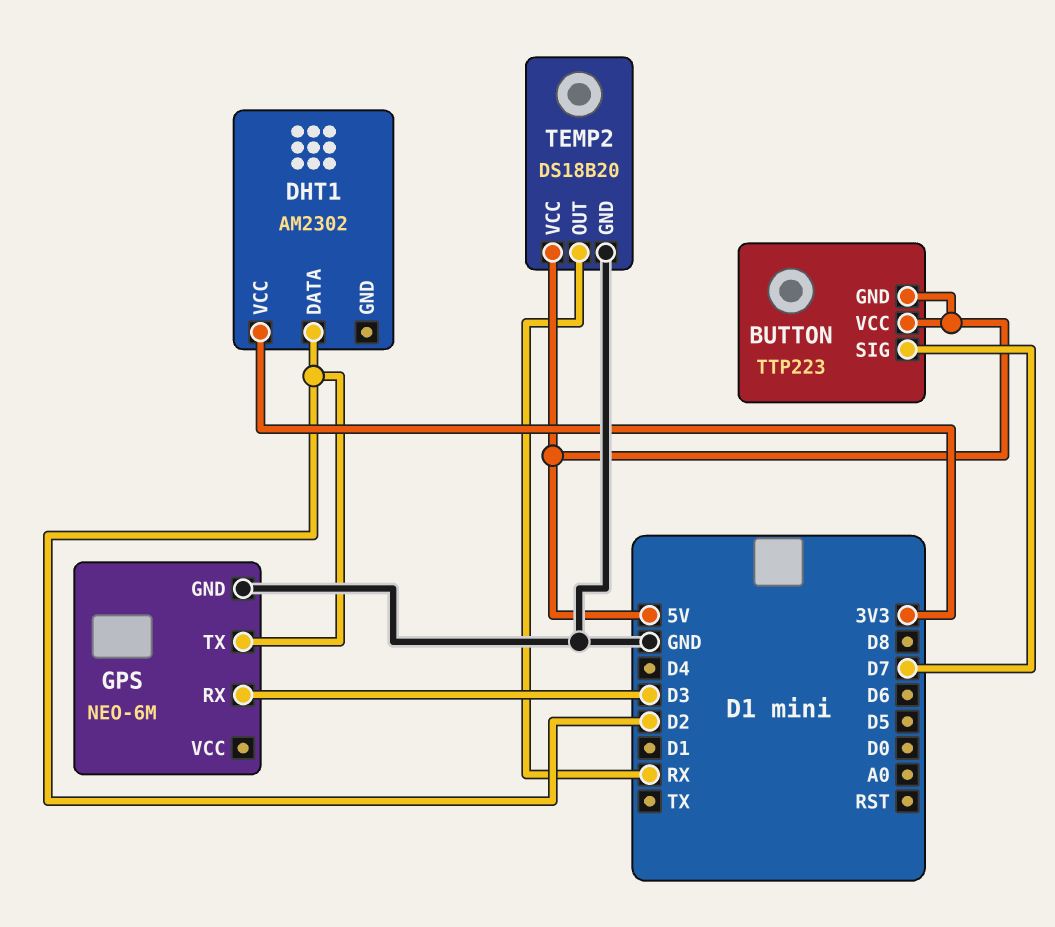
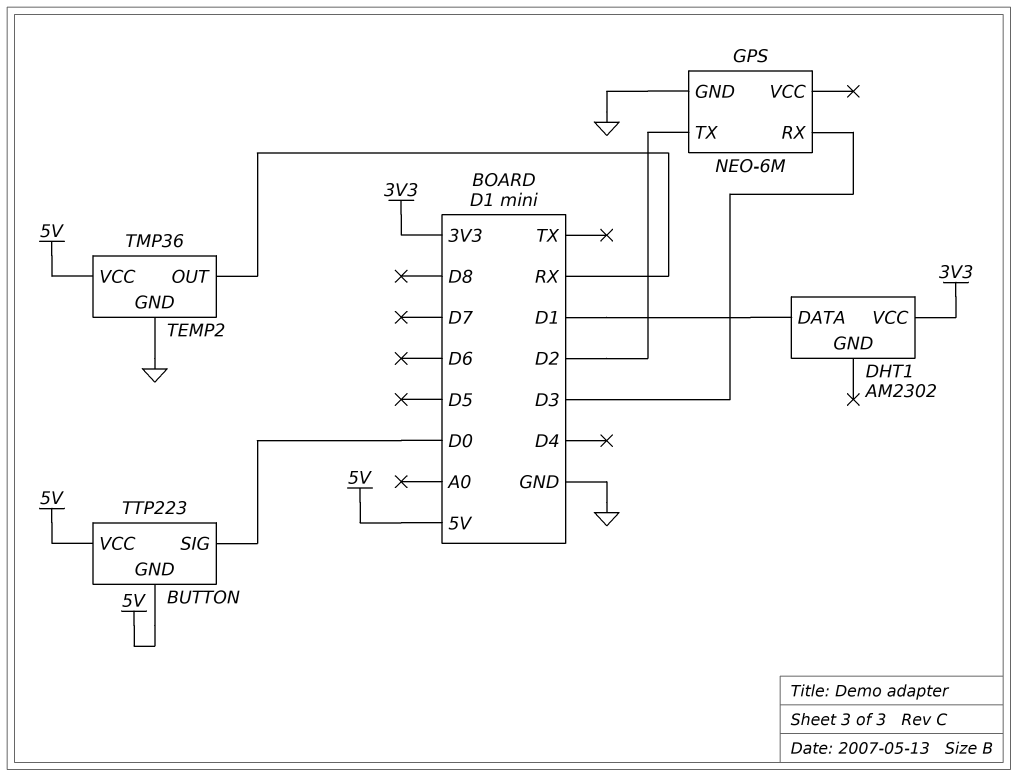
BUTTON pin SIG: D7 -> D0
DHT1 pin DATA: D2 -> D1
TEMP2: DS18B20 -> TMP36

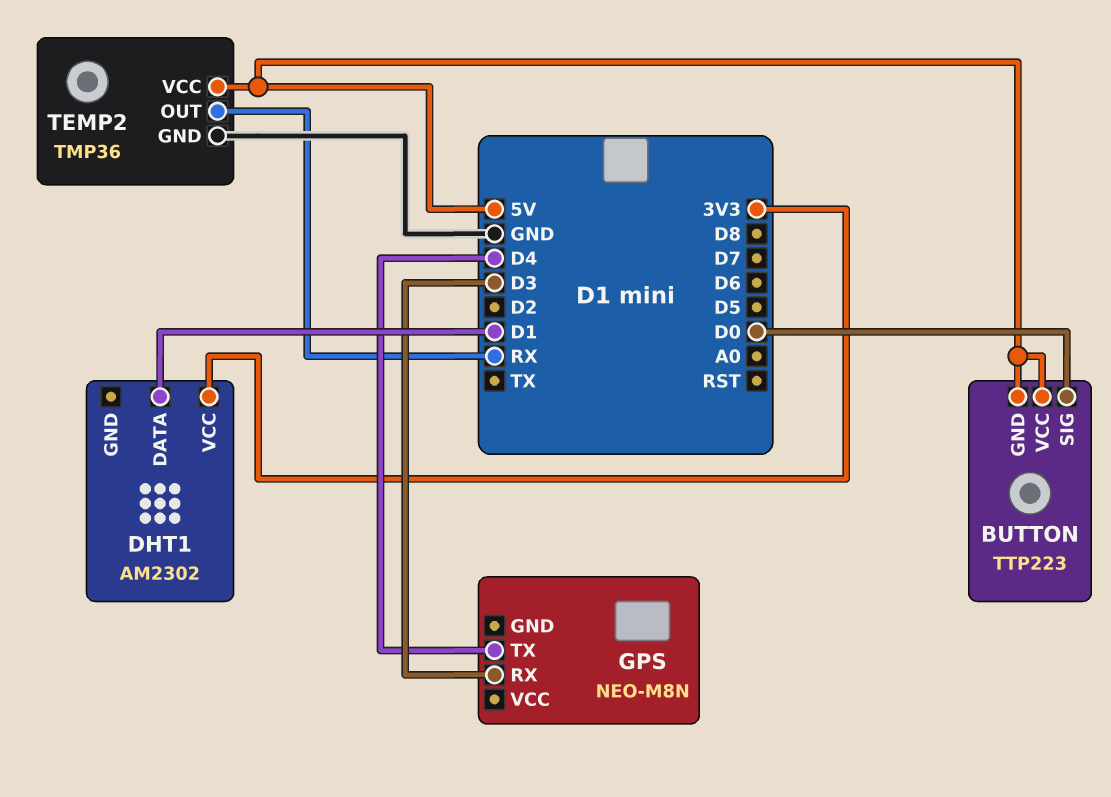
GPS: NEO-6M -> NEO-M8N
GPS pin GND: GND -> none
GPS pin TX: D2 -> D4

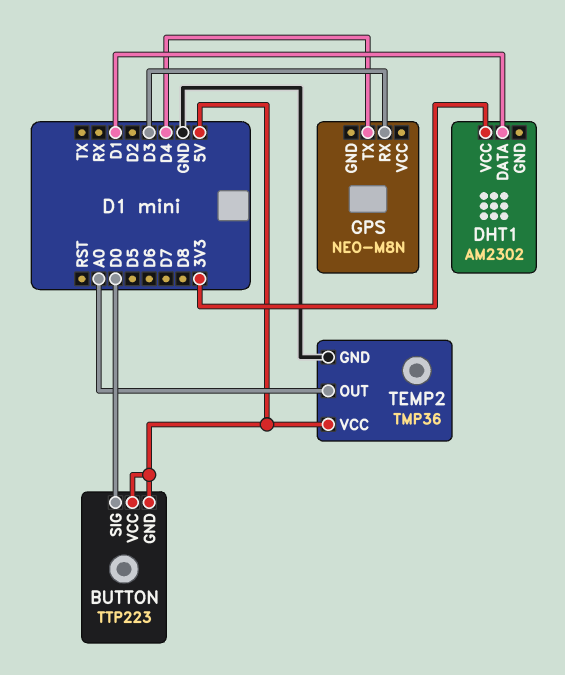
TEMP2 pin OUT: RX -> A0

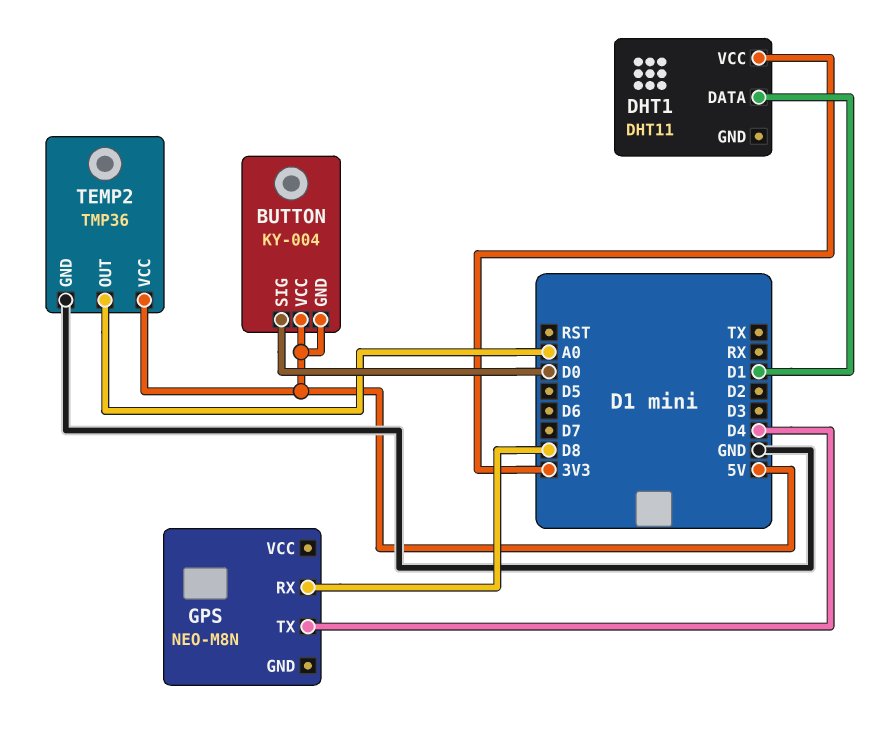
BUTTON: TTP223 -> KY-004
DHT1: AM2302 -> DHT11
GPS pin RX: D3 -> D8

